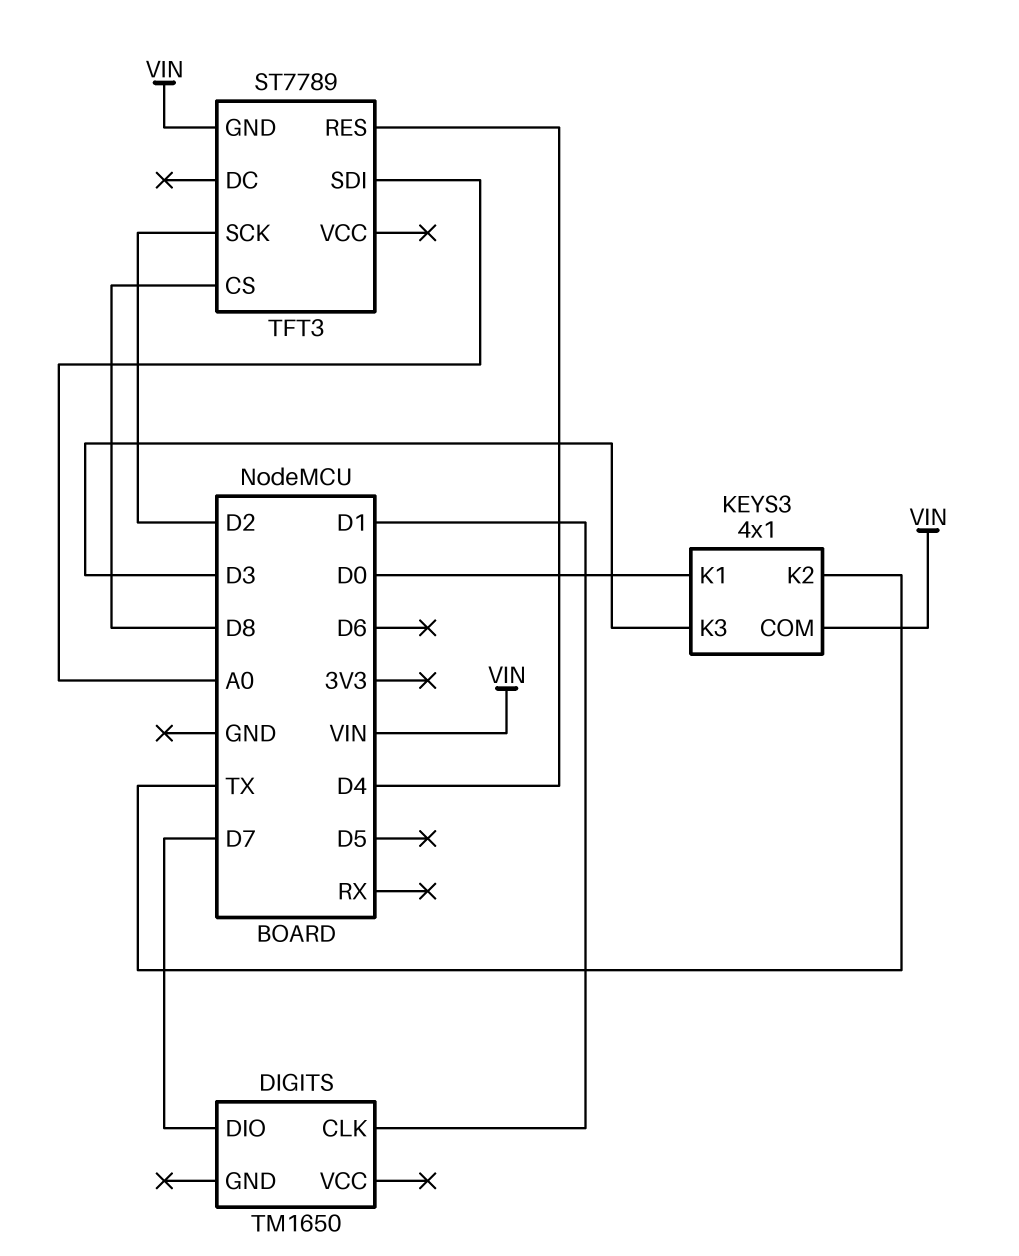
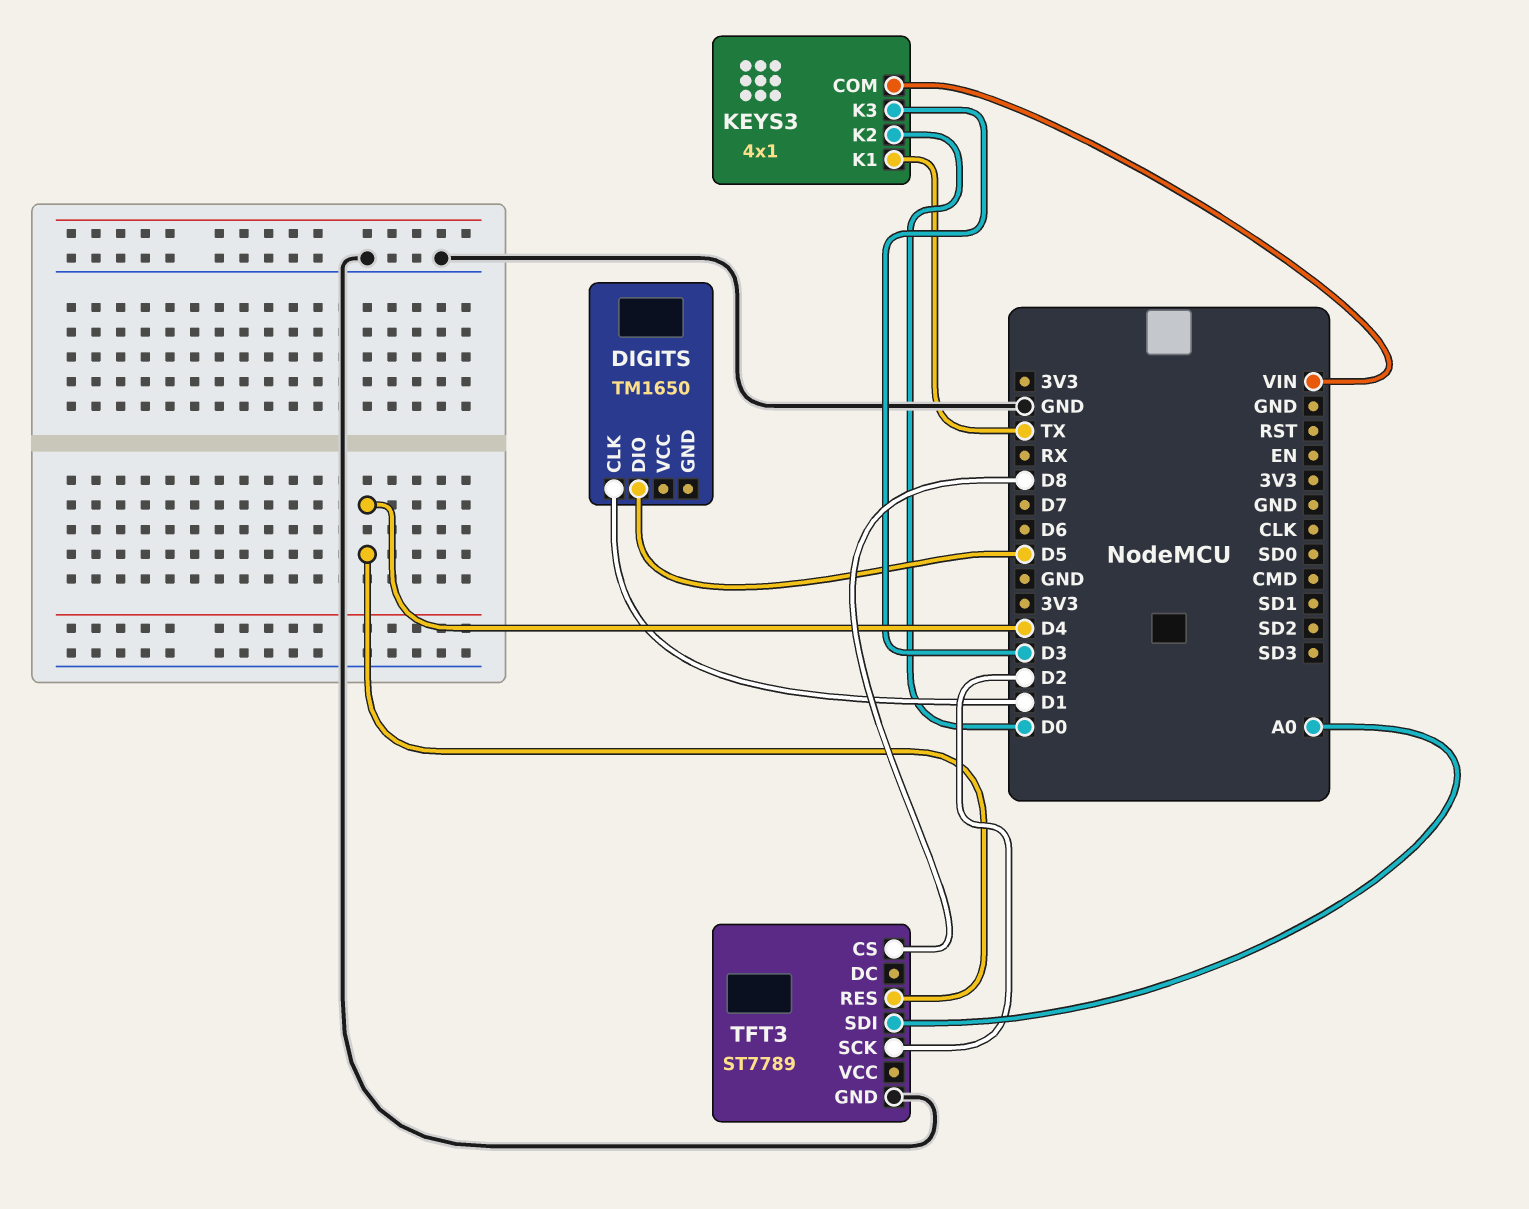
DIGITS pin DIO: D7 -> D5
KEYS3 pin K1: D0 -> TX
KEYS3 pin K2: TX -> D0
TFT3 pin GND: VIN -> GND

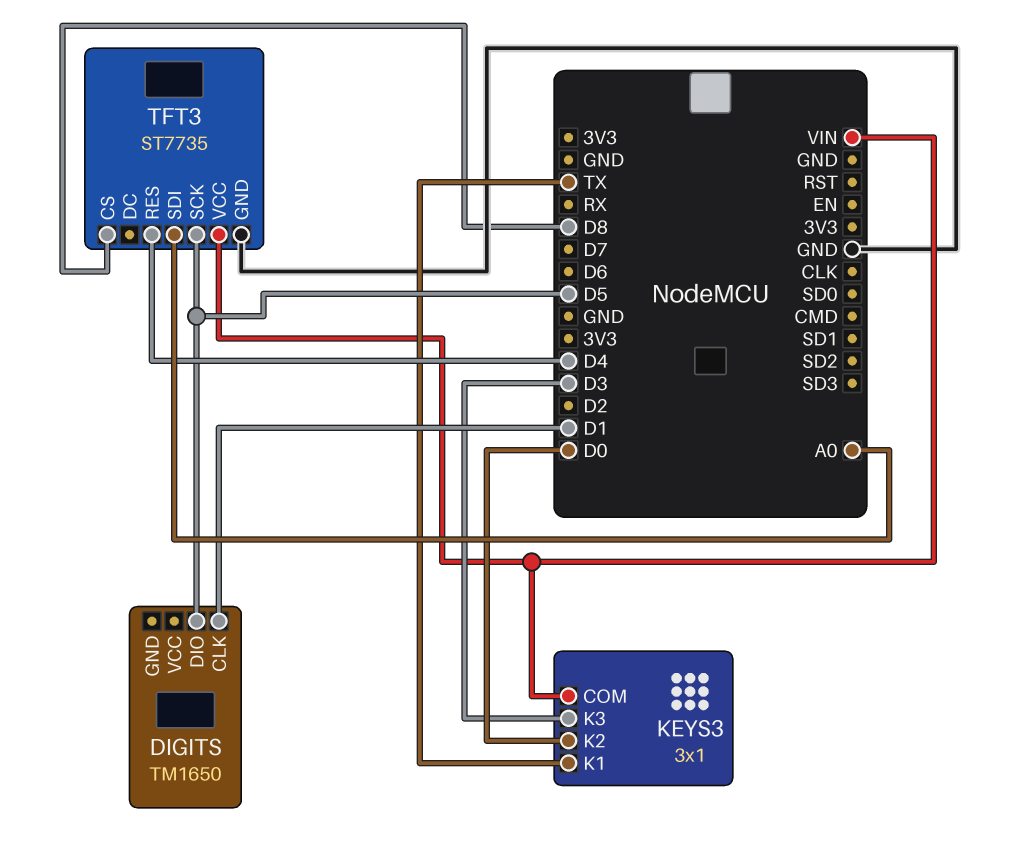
KEYS3: 4x1 -> 3x1
TFT3: ST7789 -> ST7735
TFT3 pin SCK: D2 -> D5
TFT3 pin VCC: none -> VIN

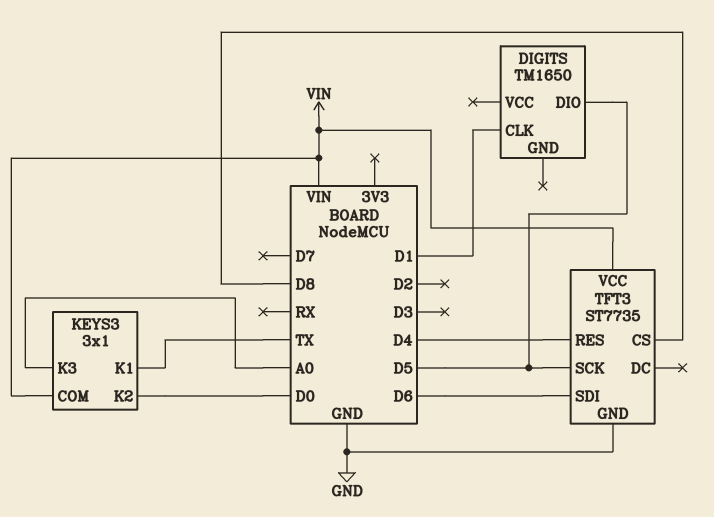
KEYS3 pin K3: D3 -> A0
TFT3 pin SDI: A0 -> D6

